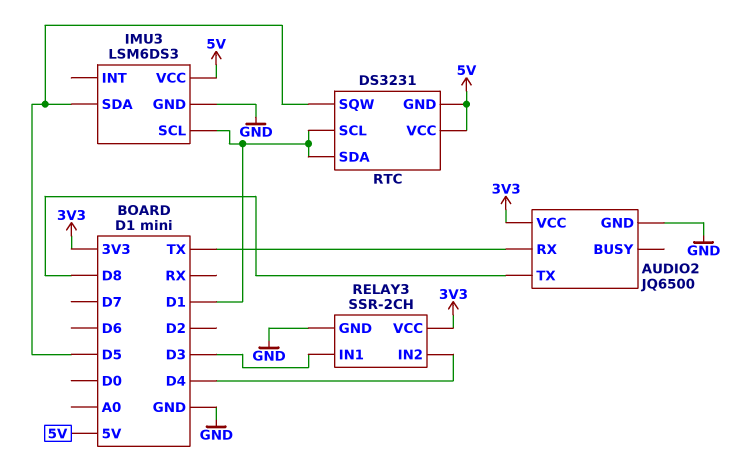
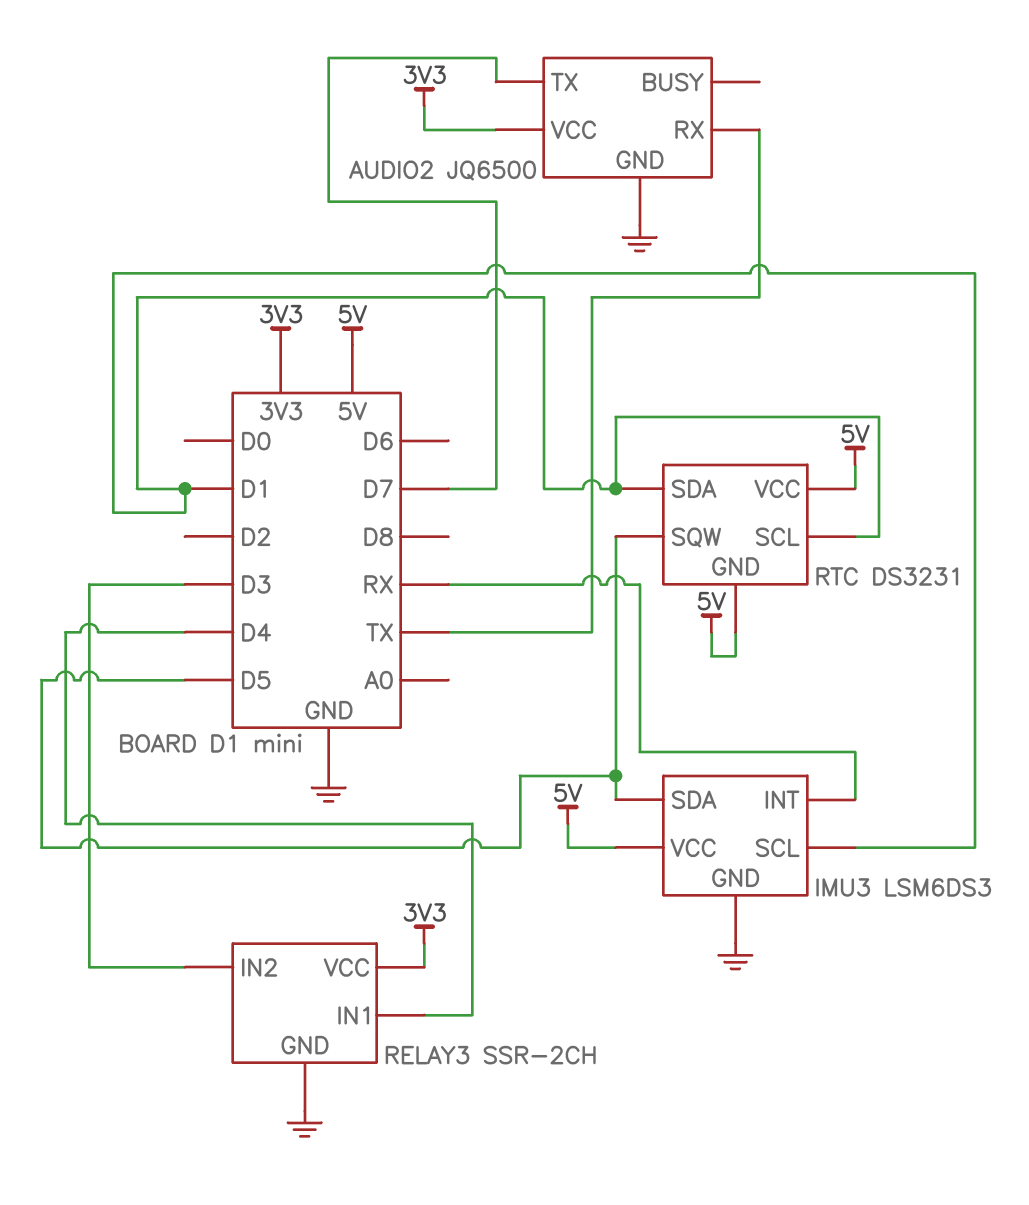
AUDIO2 pin TX: D8 -> D7
IMU3 pin INT: none -> RX
RELAY3 pin IN1: D3 -> D4
RELAY3 pin IN2: D4 -> D3

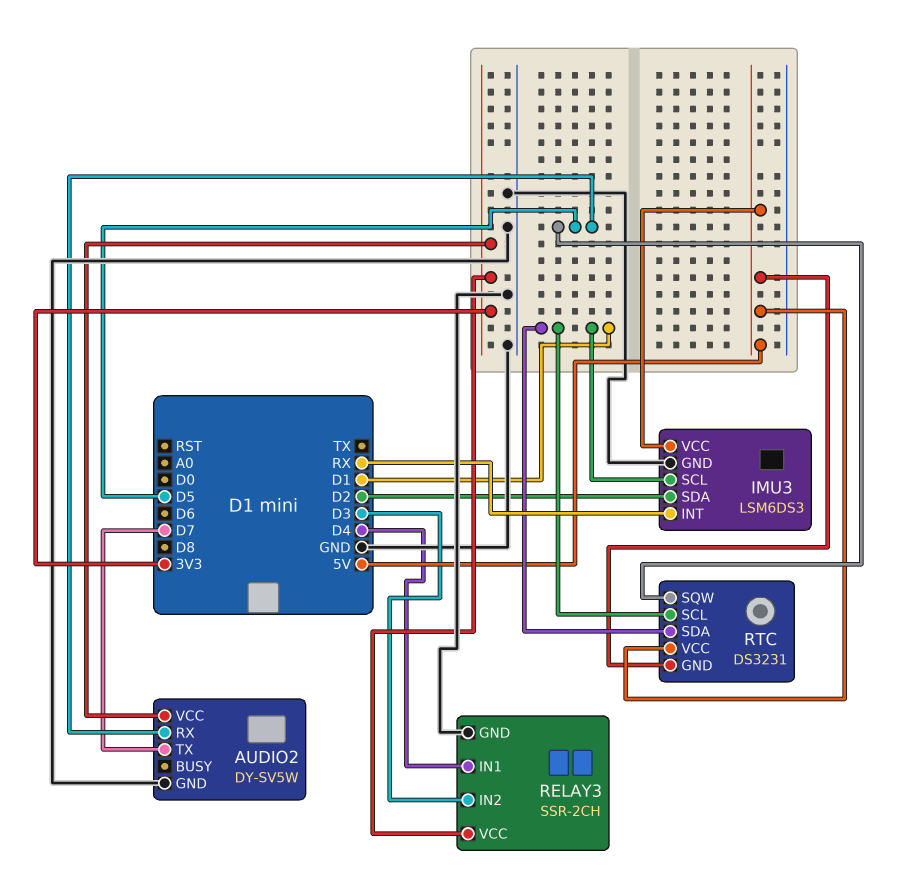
AUDIO2: JQ6500 -> DY-SV5W
AUDIO2 pin RX: TX -> D5
IMU3 pin SDA: D5 -> D2

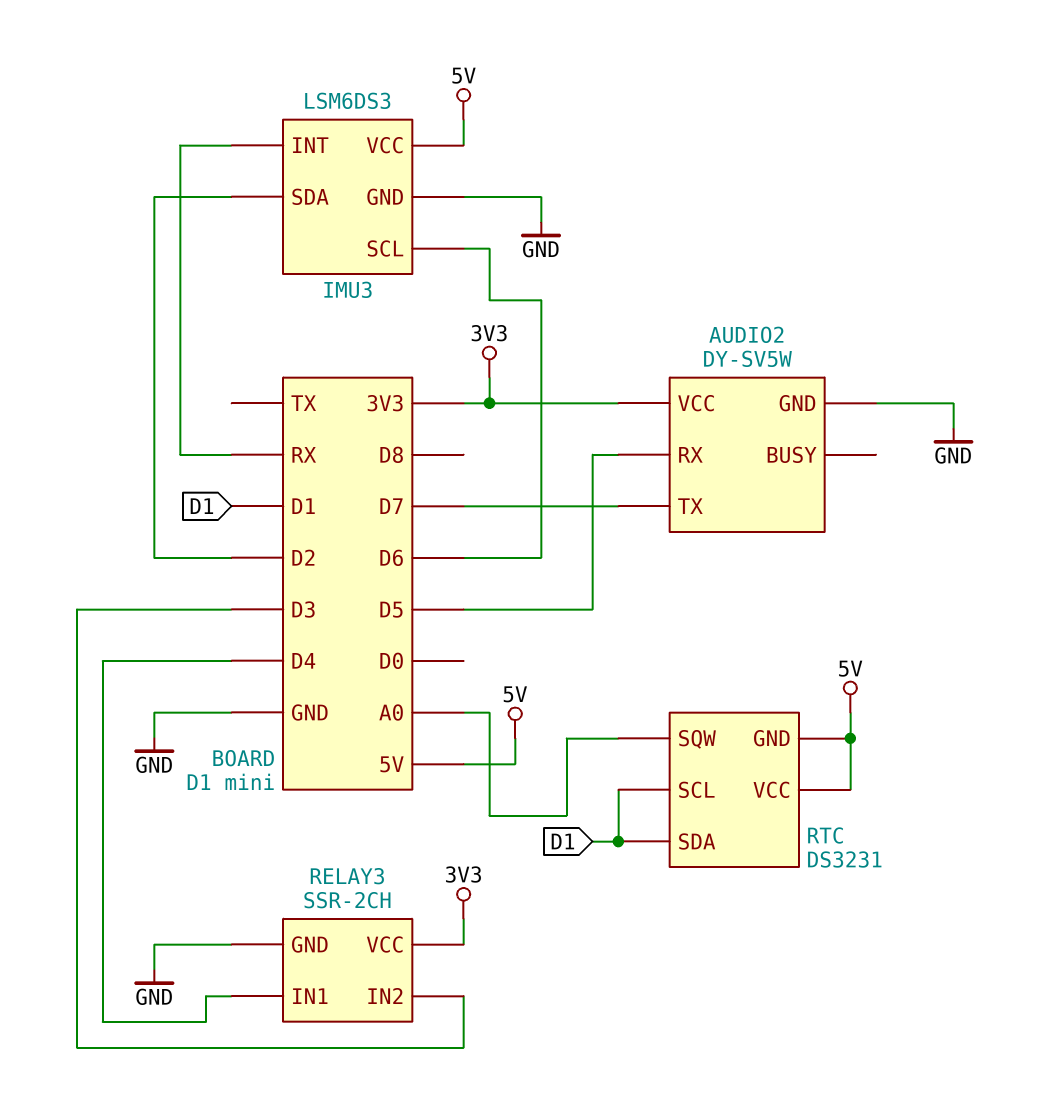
IMU3 pin SCL: D1 -> D6
RTC pin SQW: D5 -> A0

